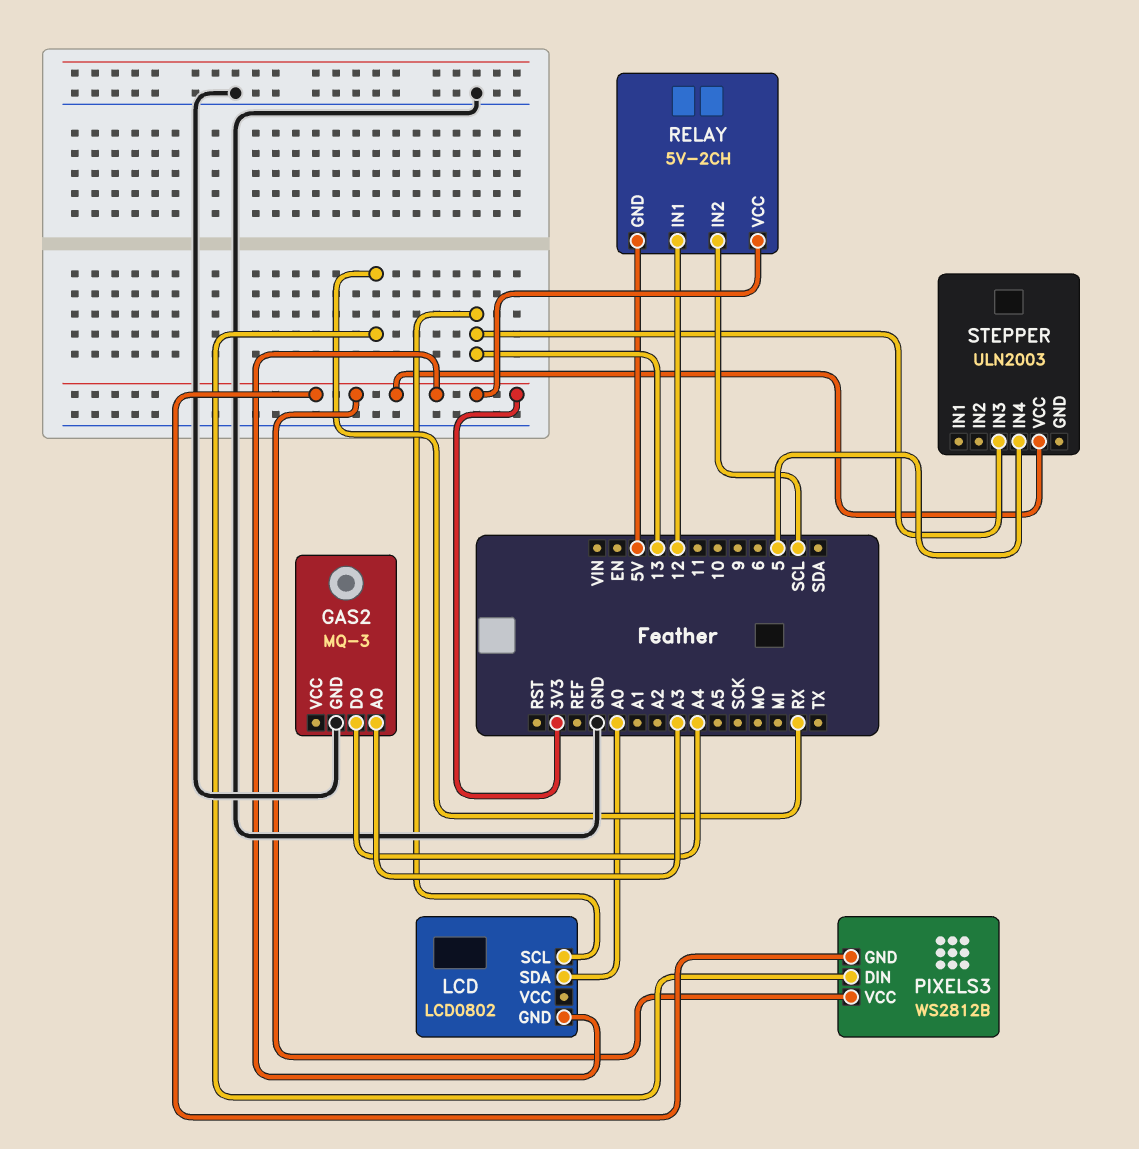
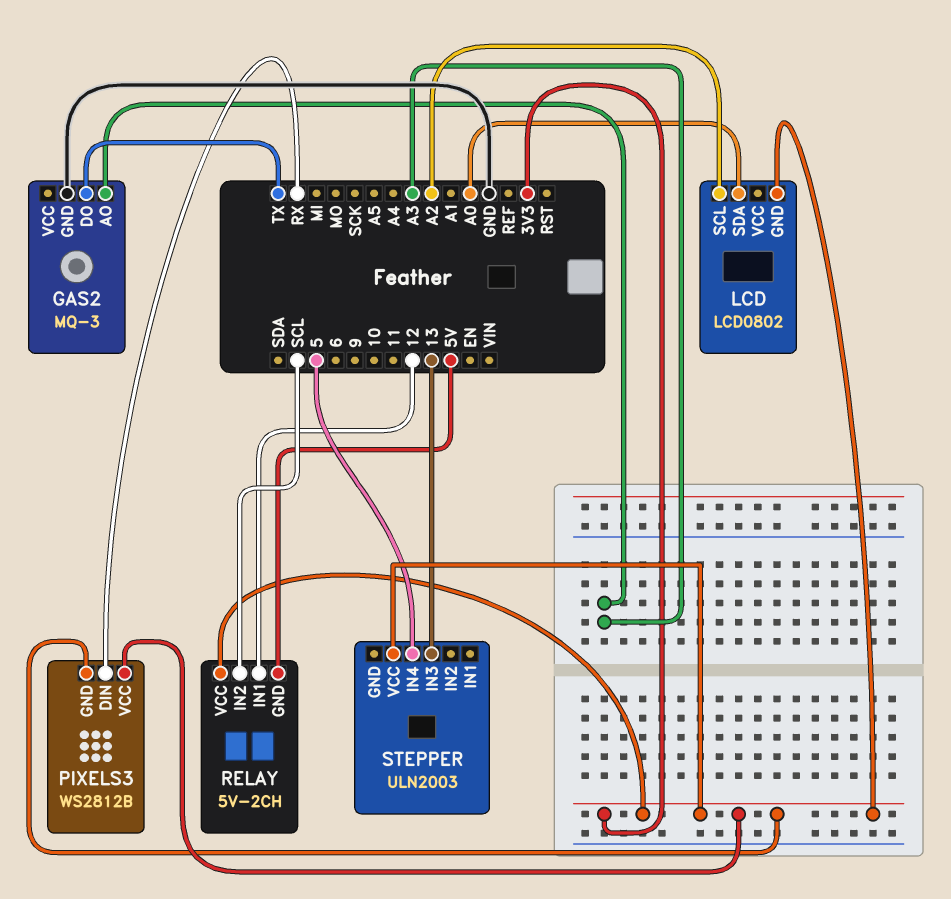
GAS2 pin DO: A4 -> TX
LCD pin SCL: 13 -> A2

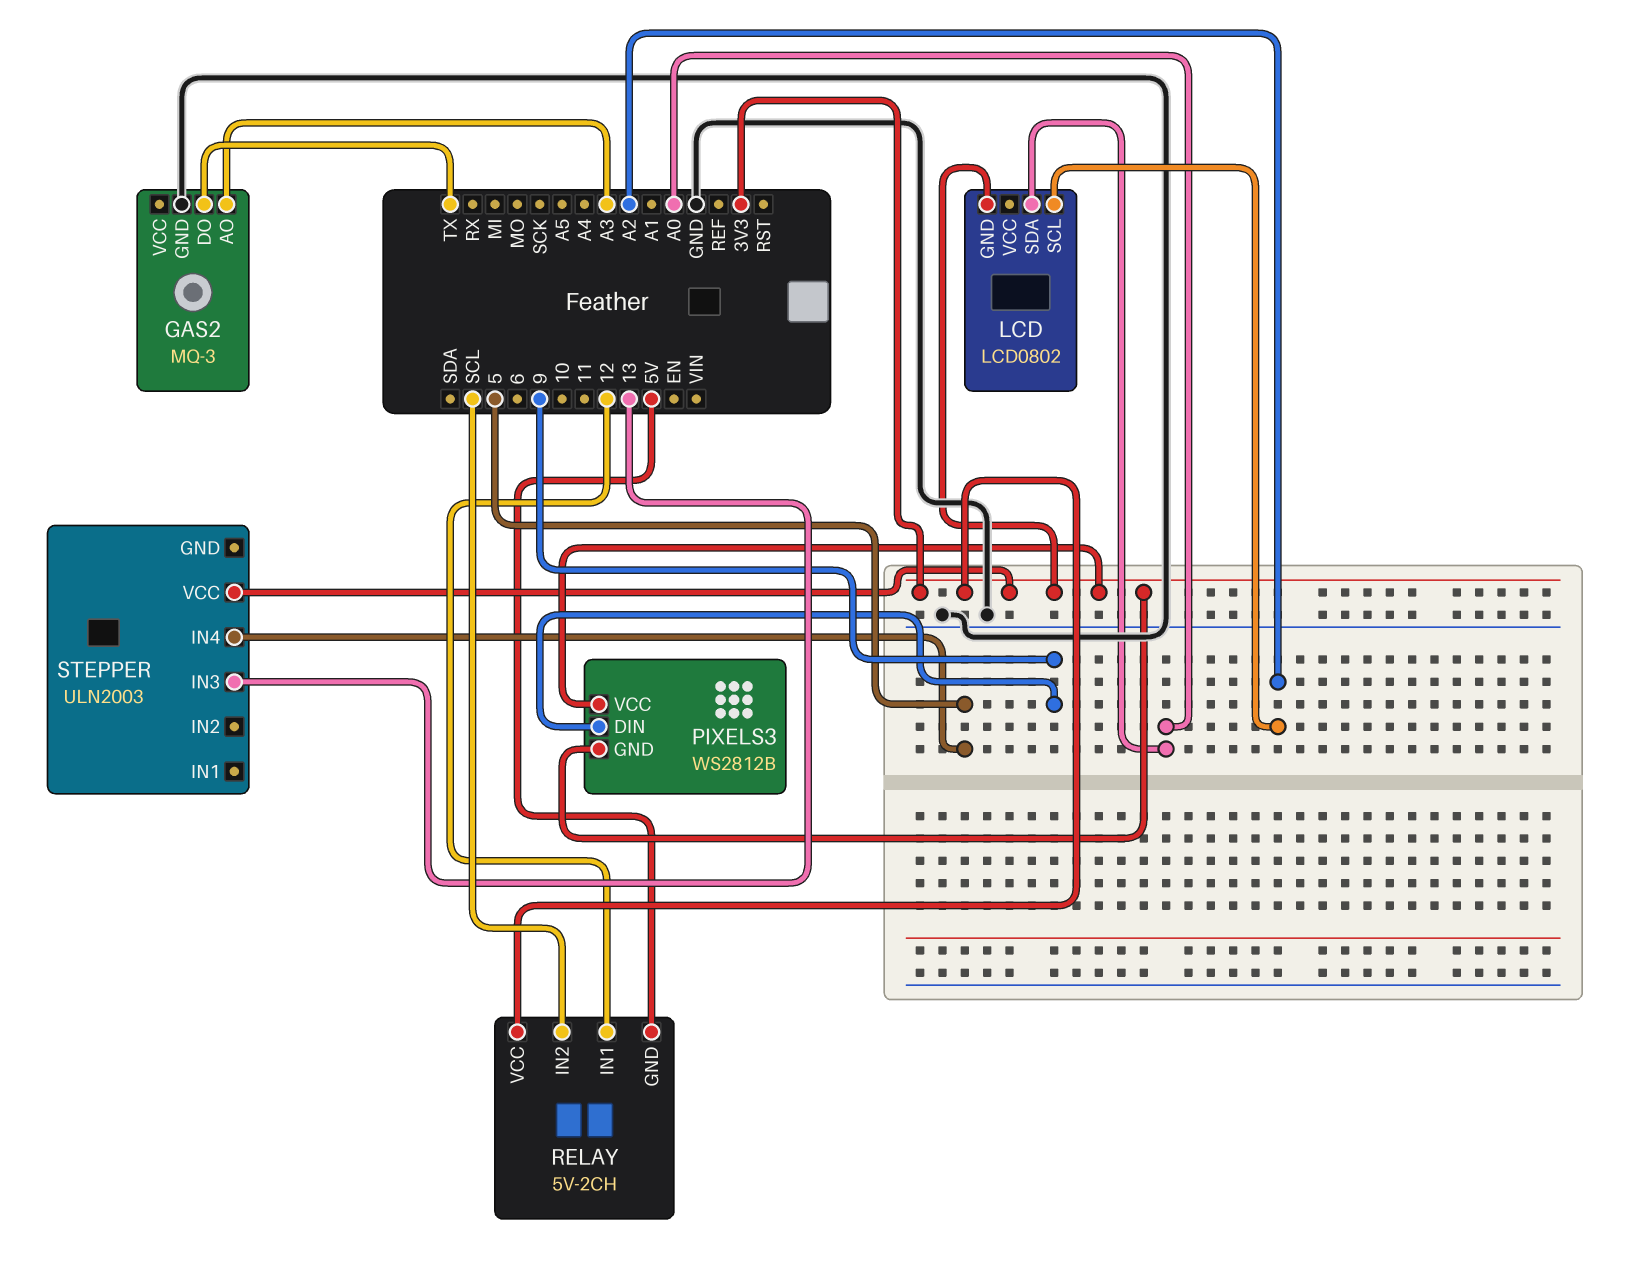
PIXELS3 pin DIN: RX -> 9

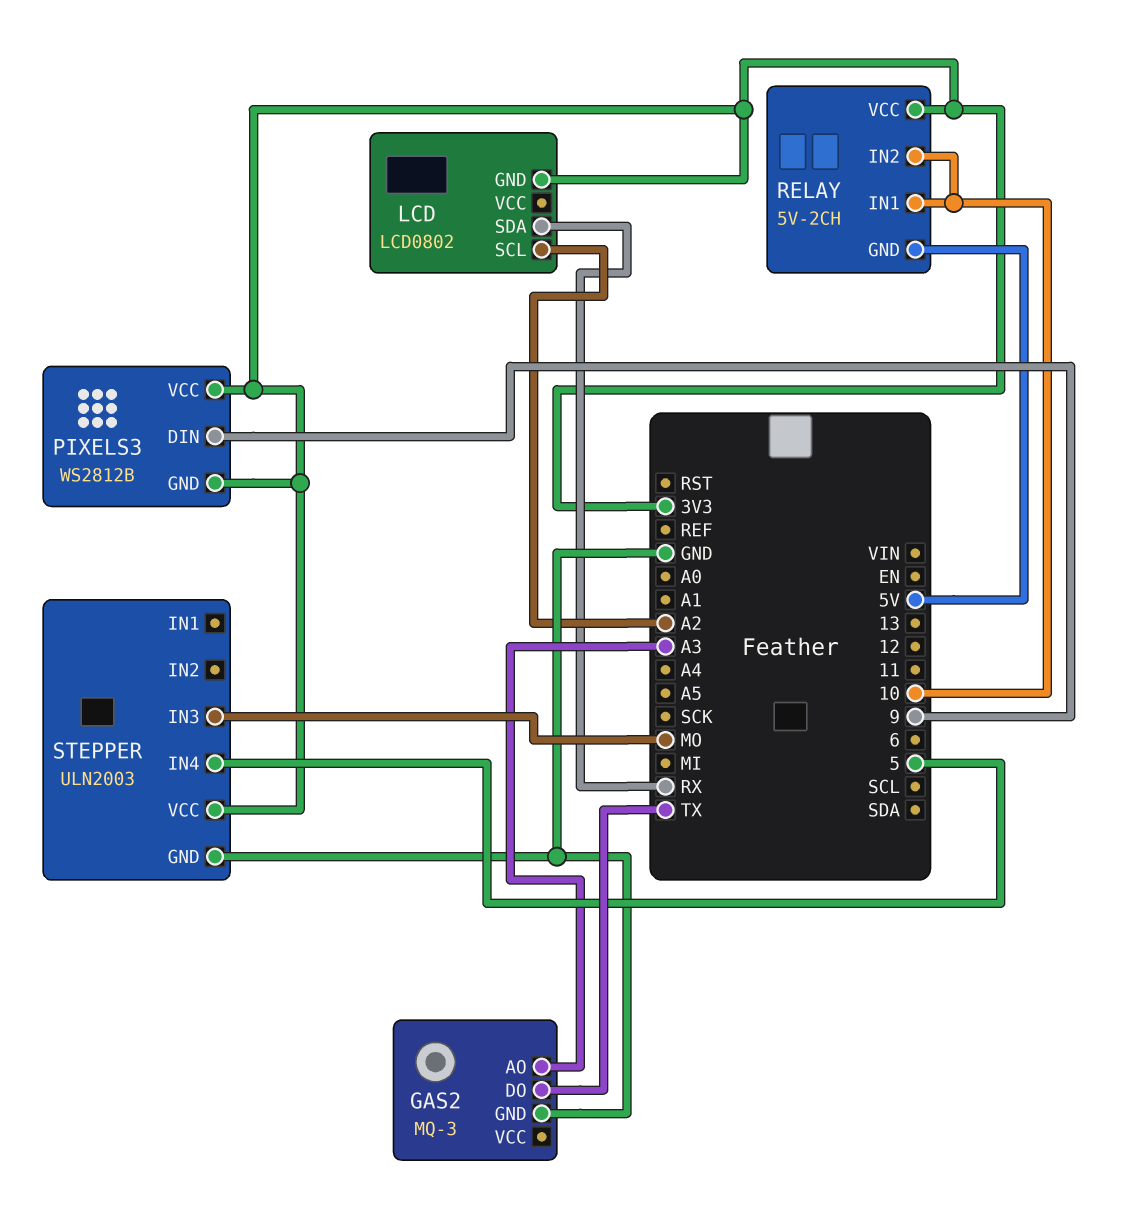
LCD pin SDA: A0 -> RX
RELAY pin IN1: 12 -> 10
RELAY pin IN2: SCL -> 10
STEPPER pin GND: none -> GND
STEPPER pin IN3: 13 -> MO

